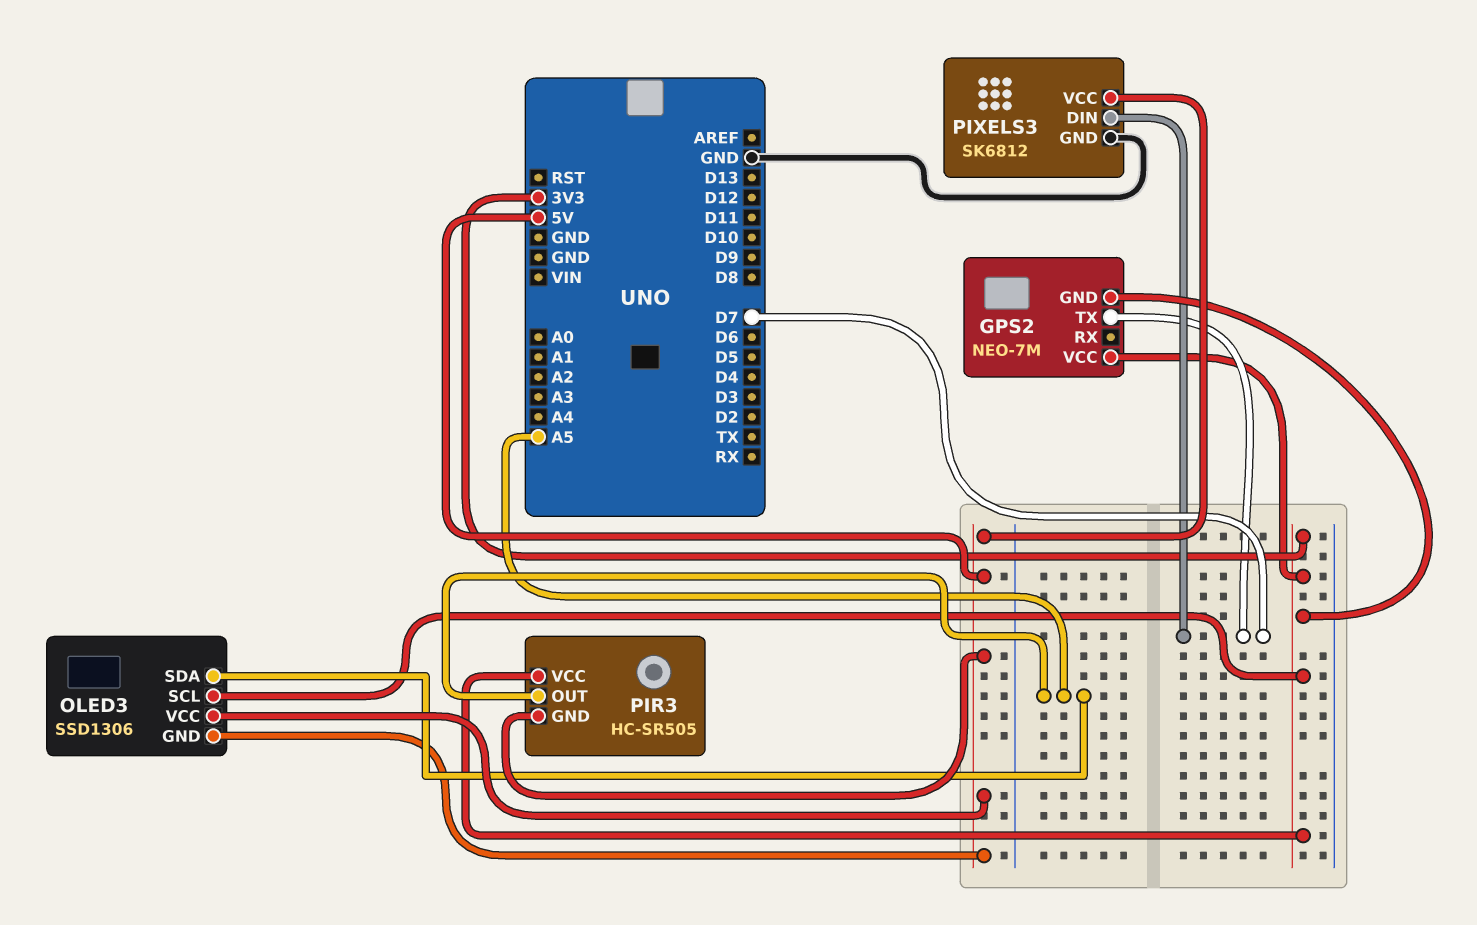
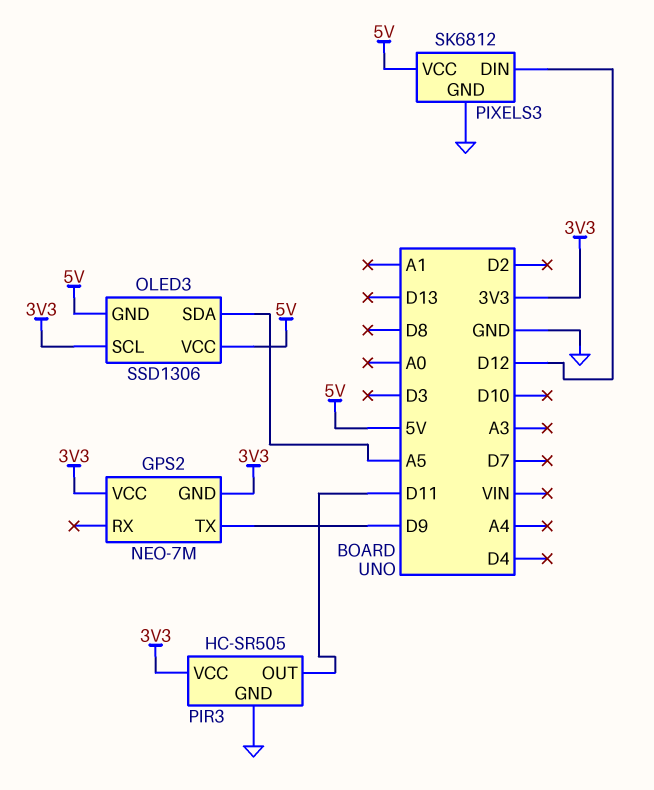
GPS2 pin TX: D7 -> D9
PIR3 pin GND: 5V -> GND
PIR3 pin OUT: A5 -> D11
PIXELS3 pin DIN: D7 -> D12

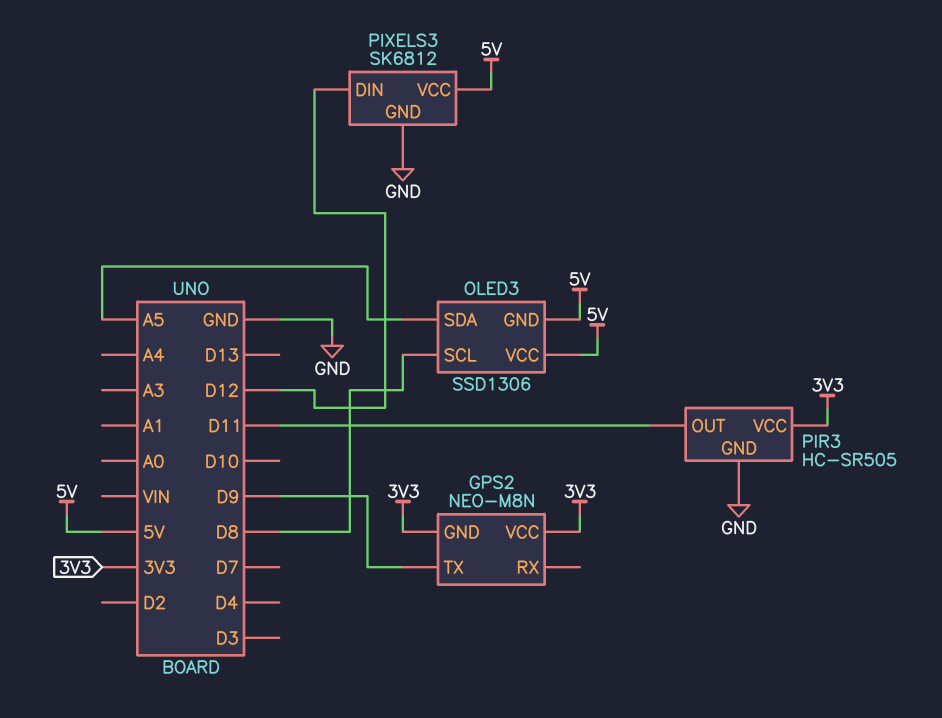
GPS2: NEO-7M -> NEO-M8N
OLED3 pin SCL: 3V3 -> D8

